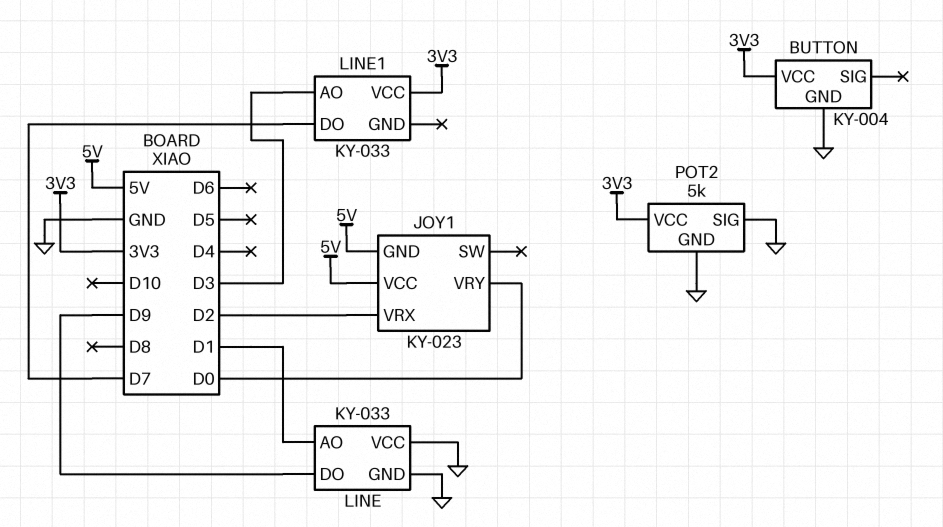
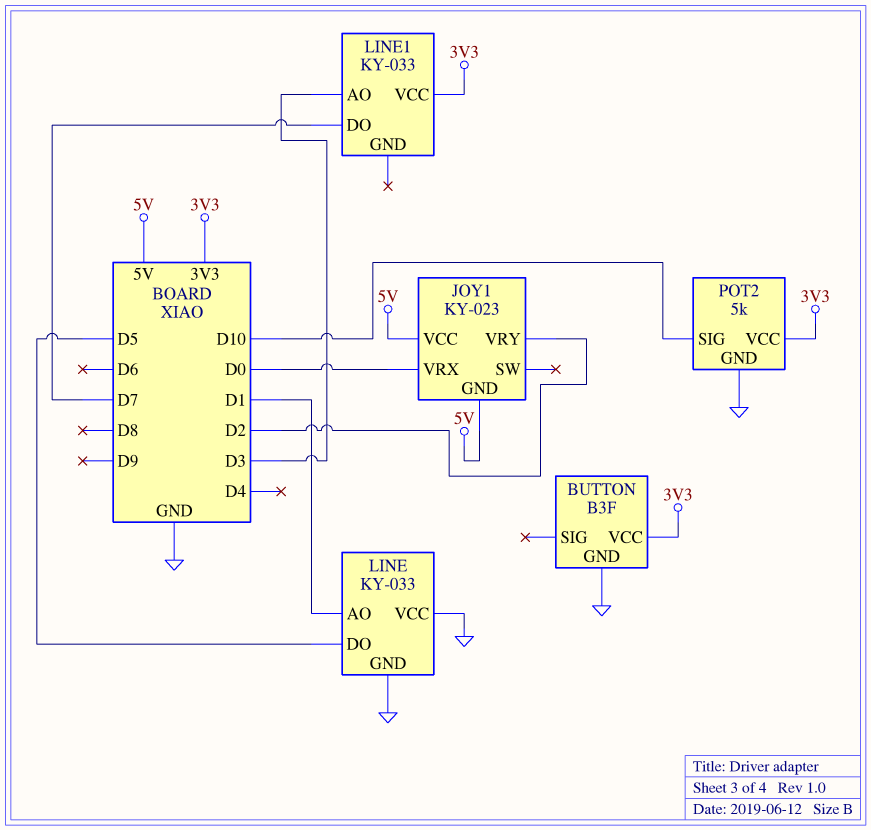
BUTTON: KY-004 -> B3F
JOY1 pin VRX: D2 -> D0
JOY1 pin VRY: D0 -> D2
LINE pin DO: D9 -> D5
POT2 pin SIG: GND -> D10

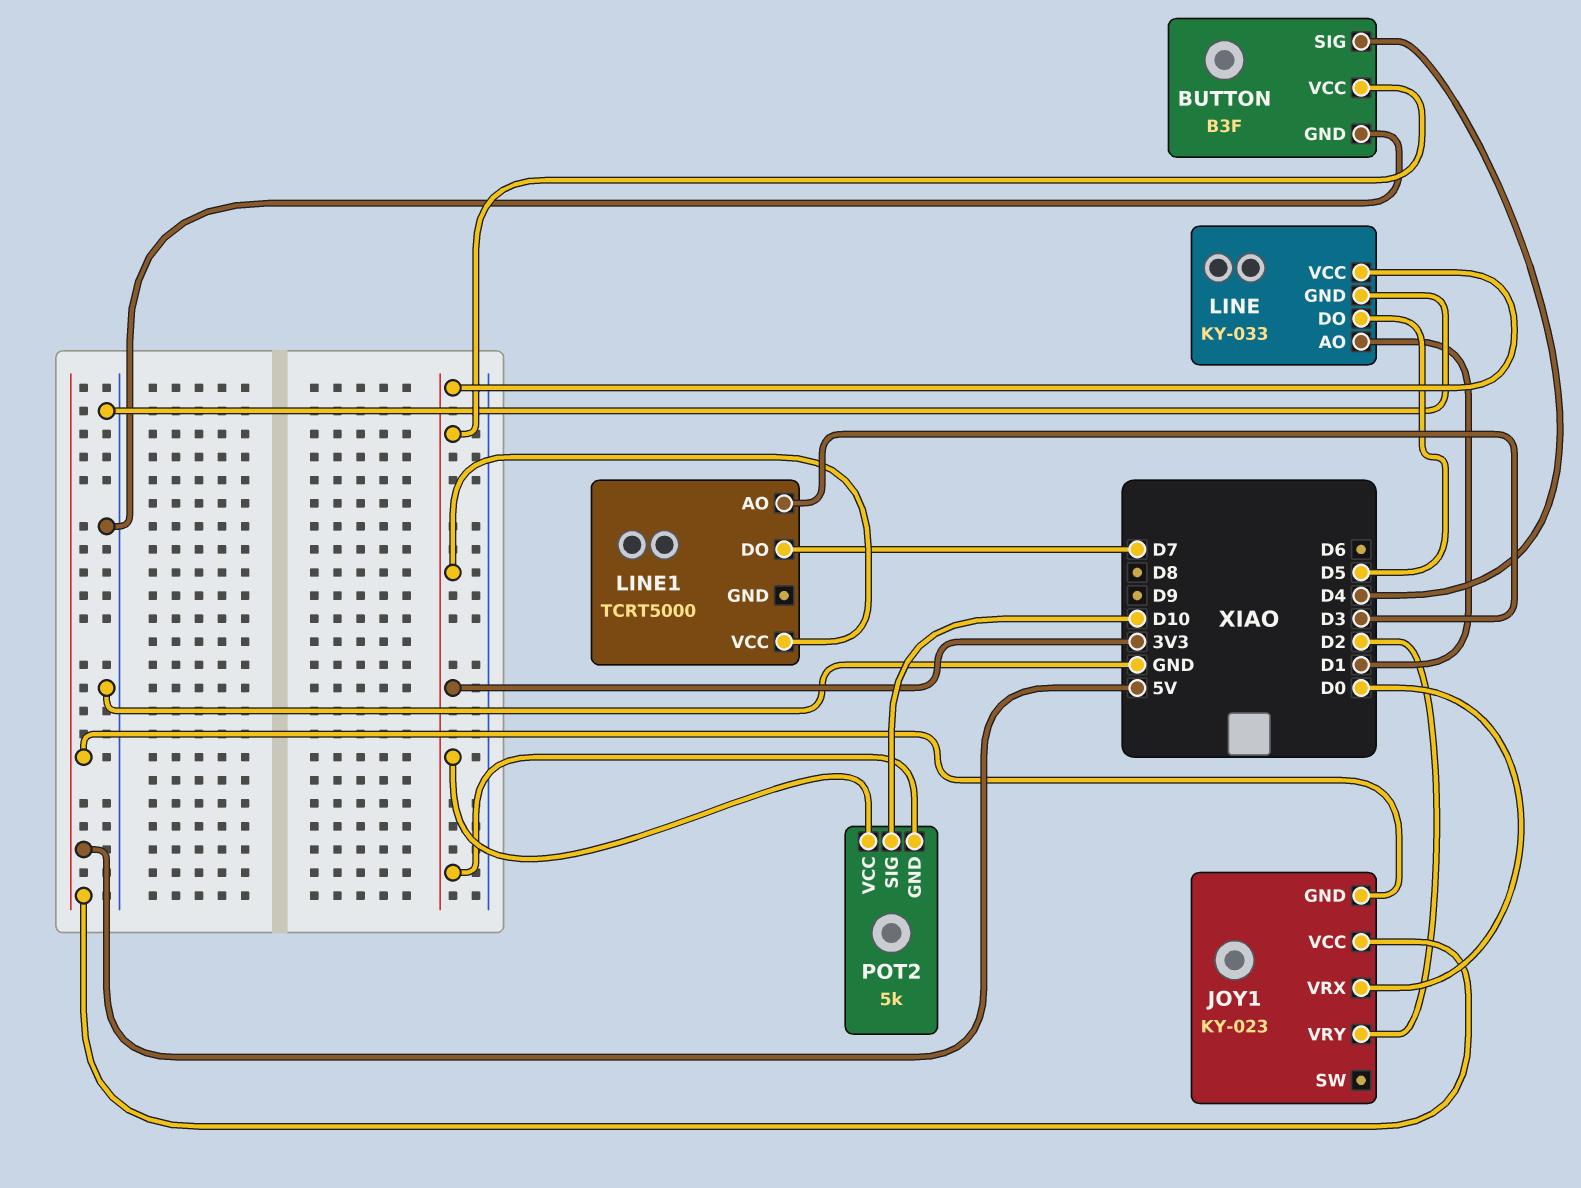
BUTTON pin SIG: none -> D4
LINE pin VCC: GND -> 3V3
LINE1: KY-033 -> TCRT5000
POT2 pin GND: GND -> 3V3

